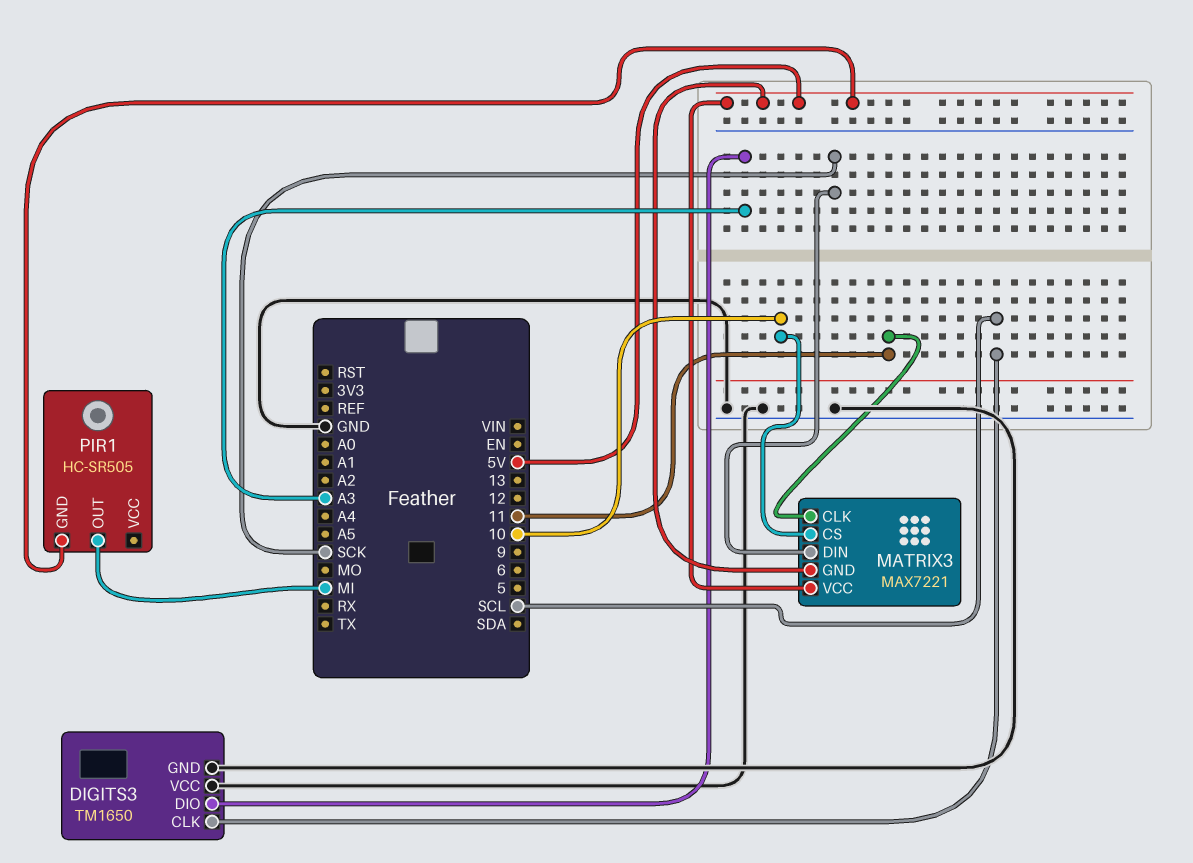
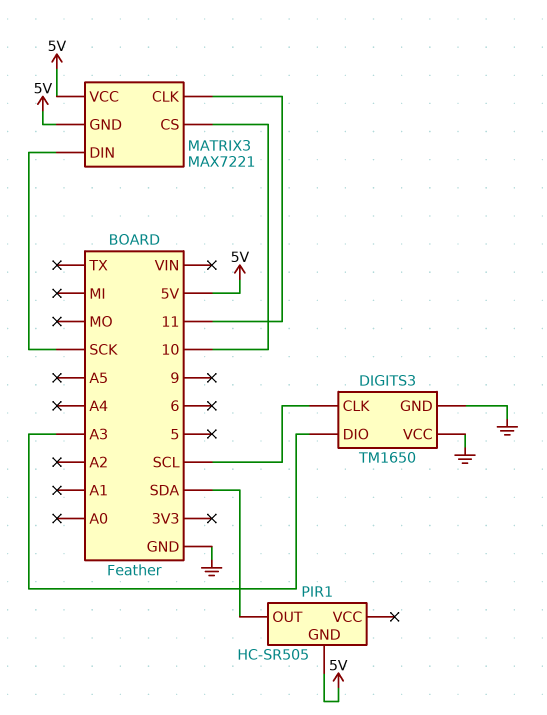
PIR1 pin OUT: MI -> SDA

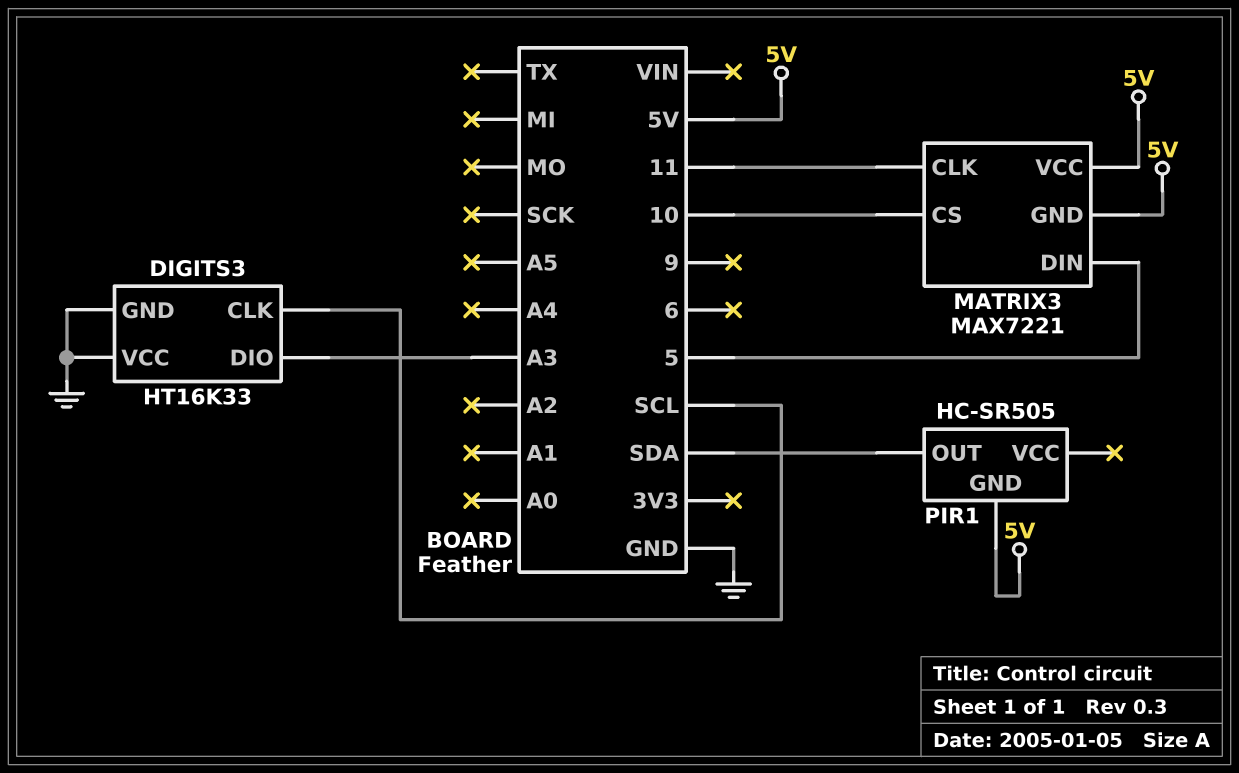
DIGITS3: TM1650 -> HT16K33
MATRIX3 pin DIN: SCK -> 5

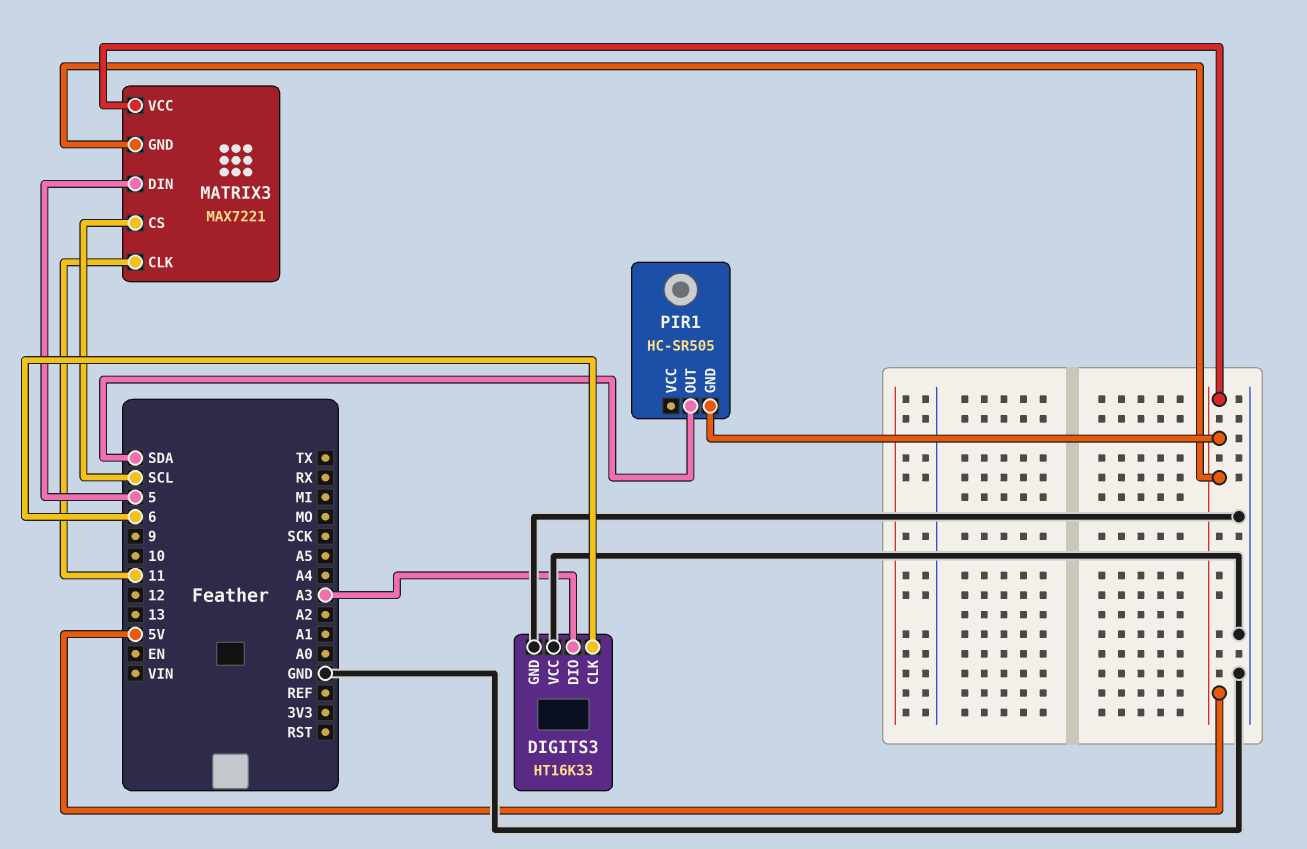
DIGITS3 pin CLK: SCL -> 6
MATRIX3 pin CS: 10 -> SCL

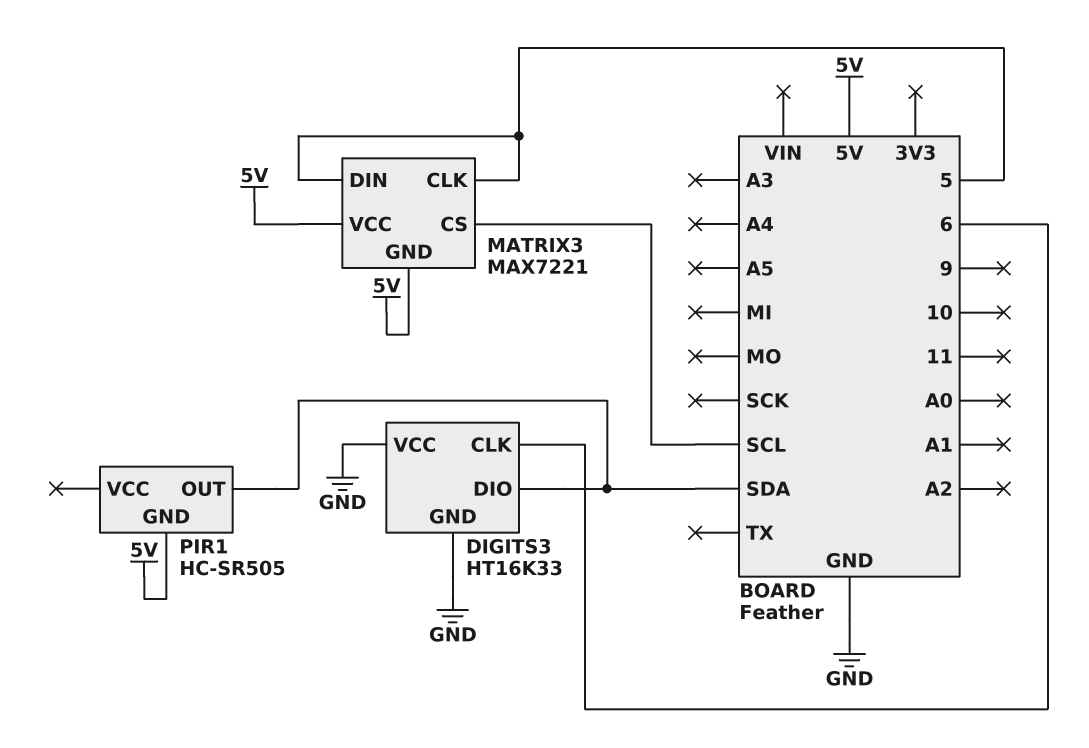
DIGITS3 pin DIO: A3 -> SDA
MATRIX3 pin CLK: 11 -> 5

